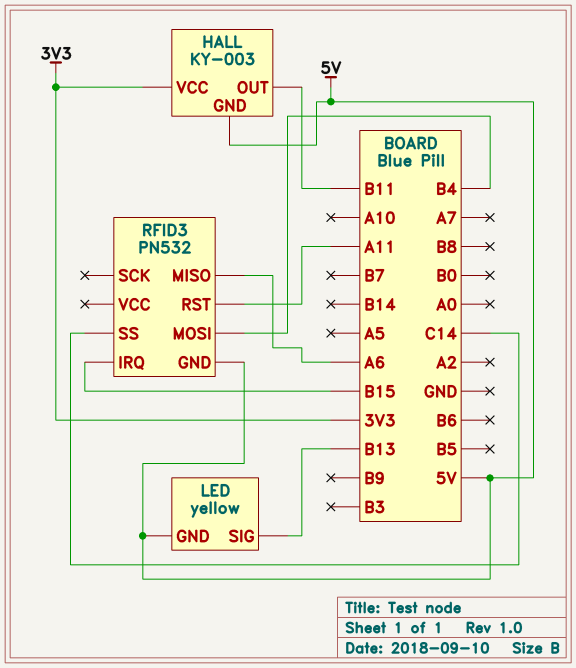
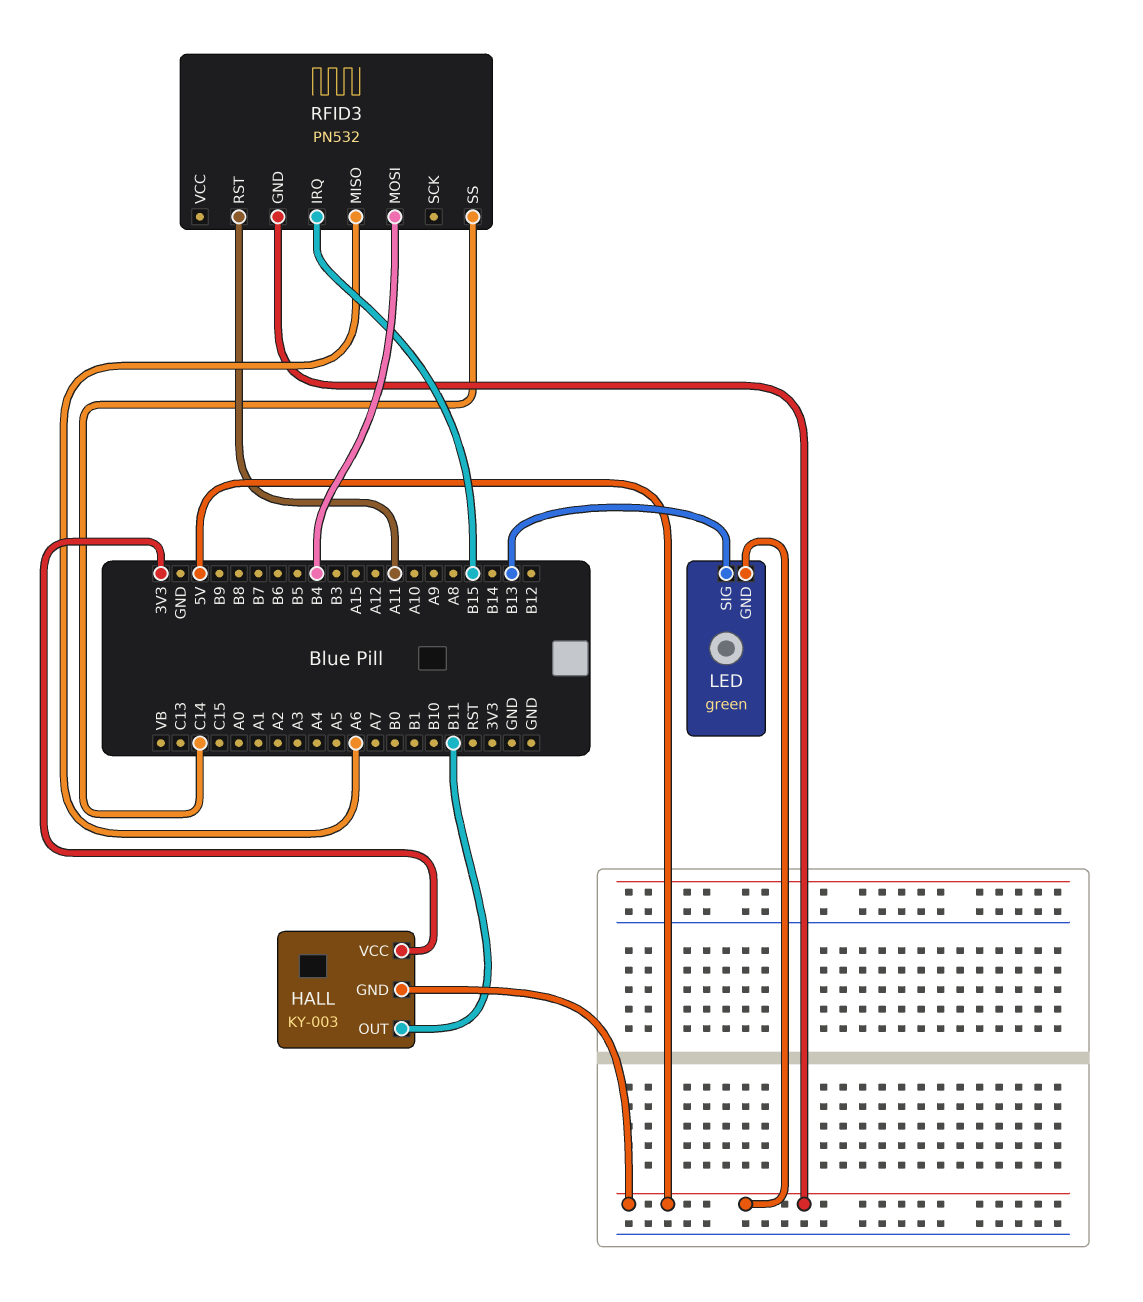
LED: yellow -> green

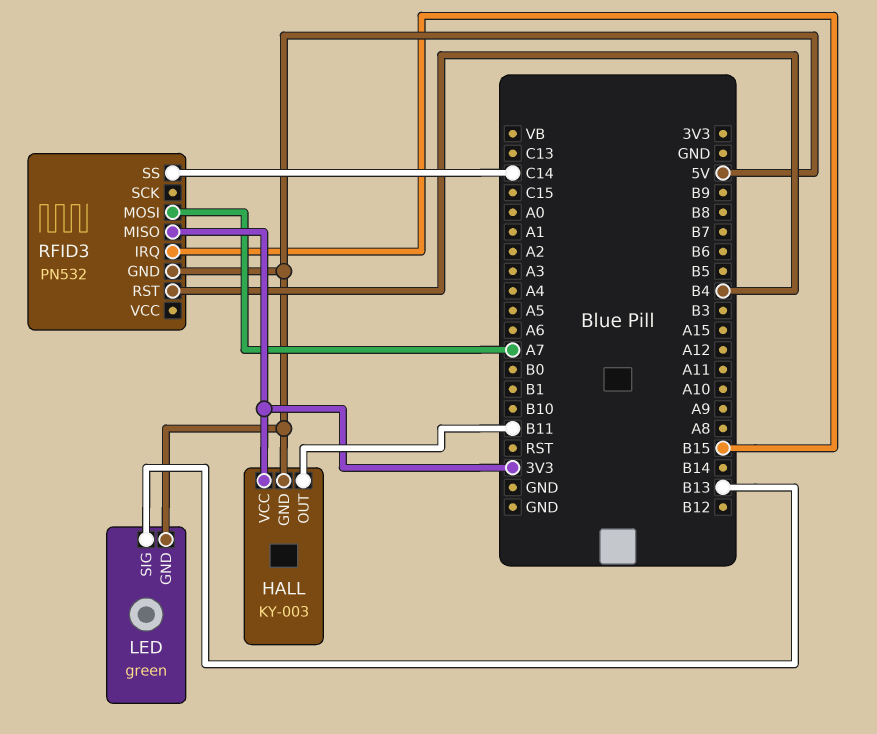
RFID3 pin MISO: A6 -> 3V3
RFID3 pin MOSI: B4 -> A7
RFID3 pin RST: A11 -> B4

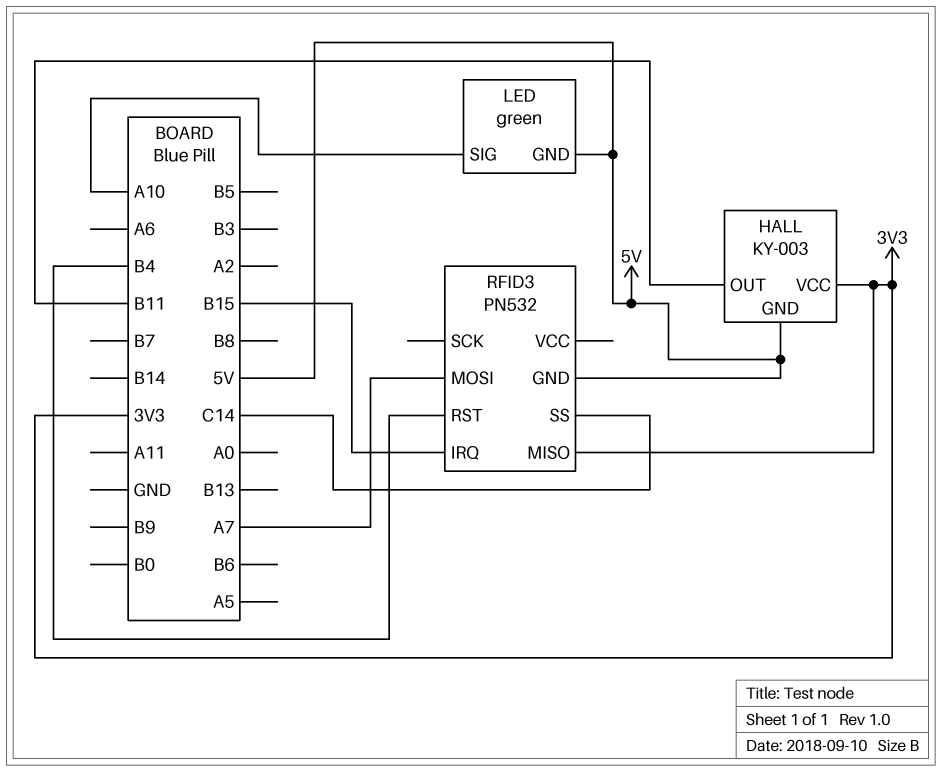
LED pin SIG: B13 -> A10

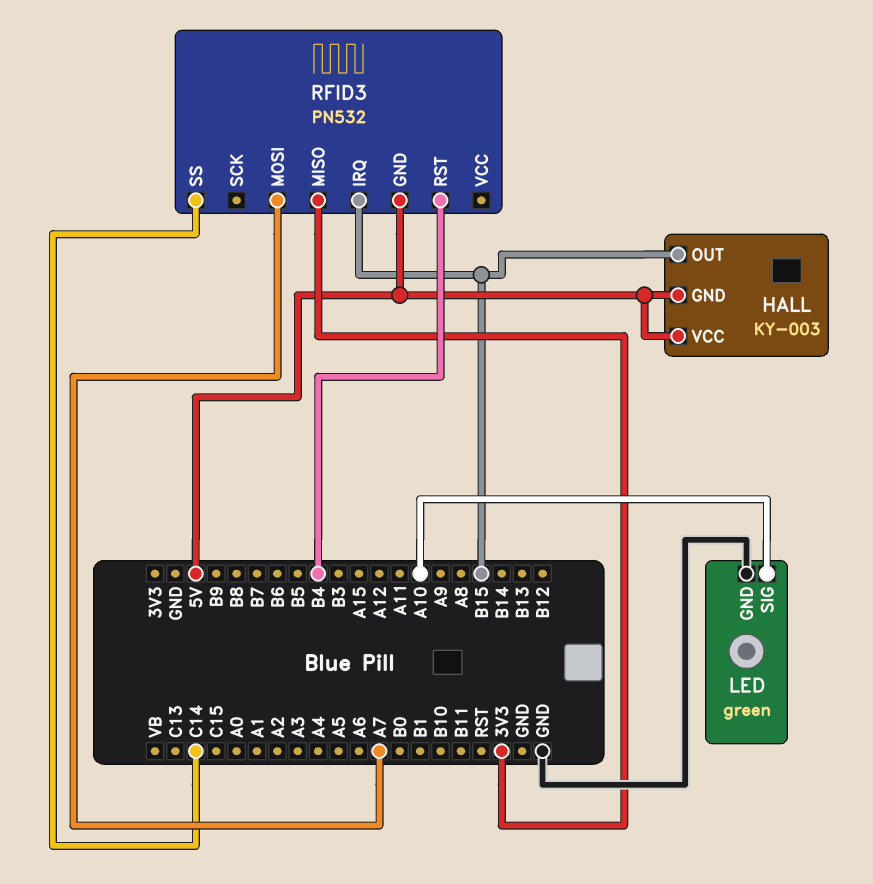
HALL pin OUT: B11 -> B15
HALL pin VCC: 3V3 -> 5V
LED pin GND: 5V -> GND

